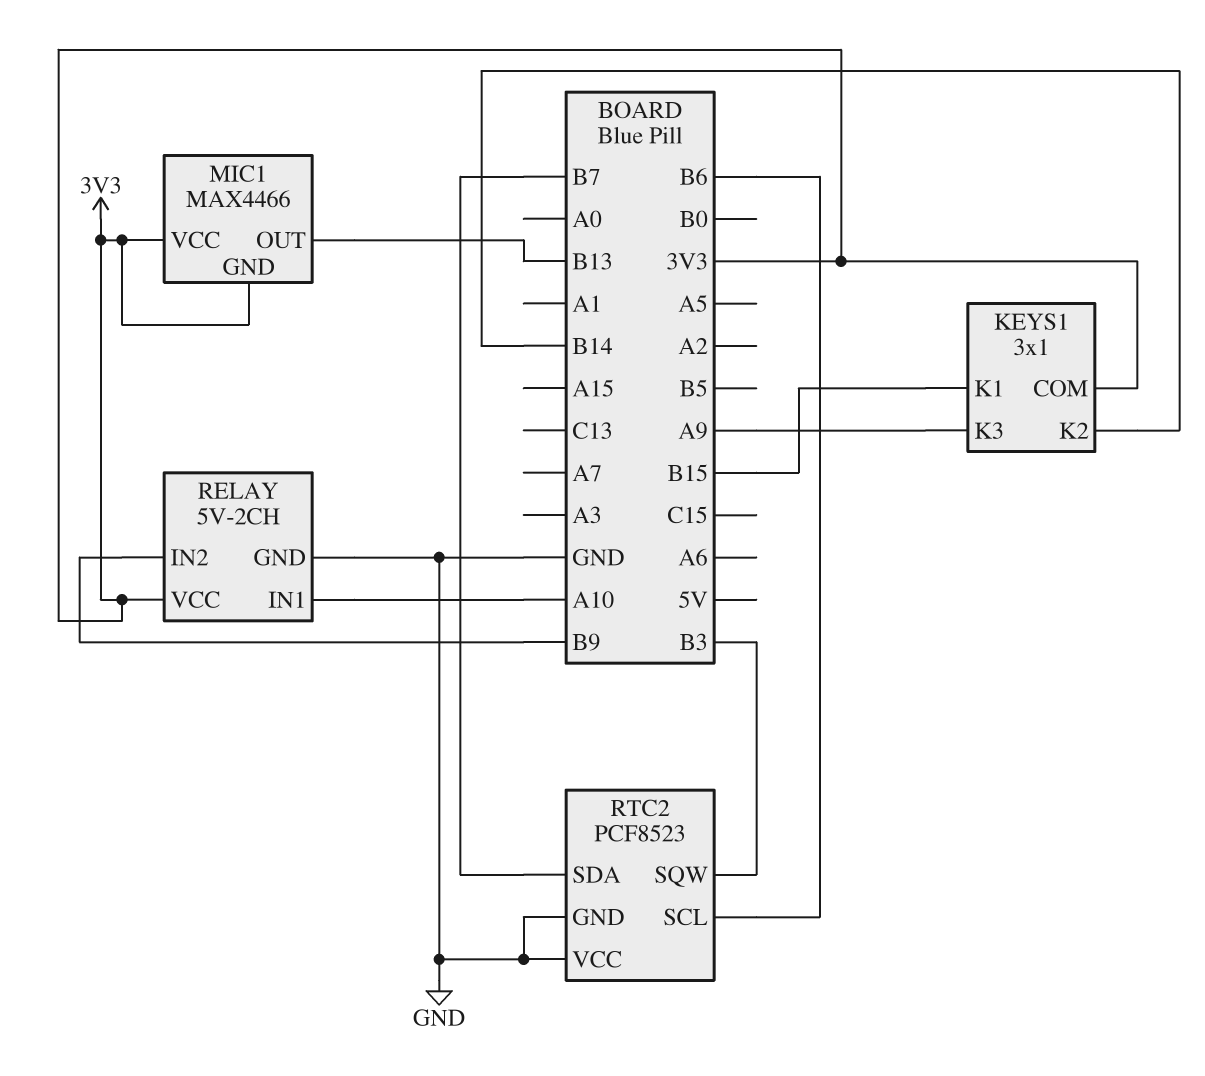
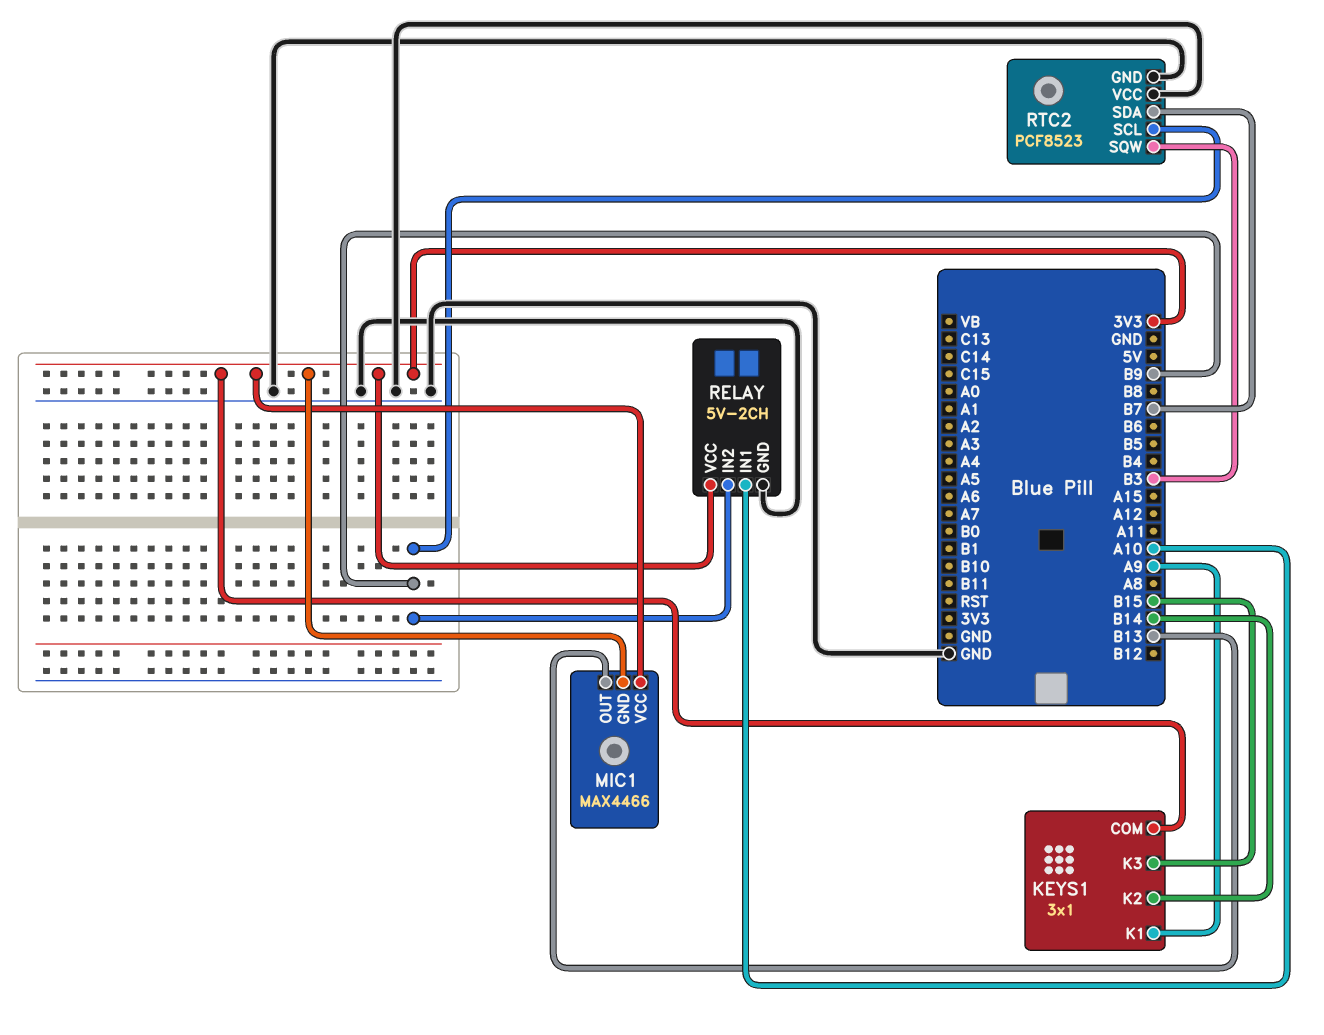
KEYS1 pin K1: B15 -> A9
KEYS1 pin K3: A9 -> B15
RTC2 pin SCL: B6 -> B9

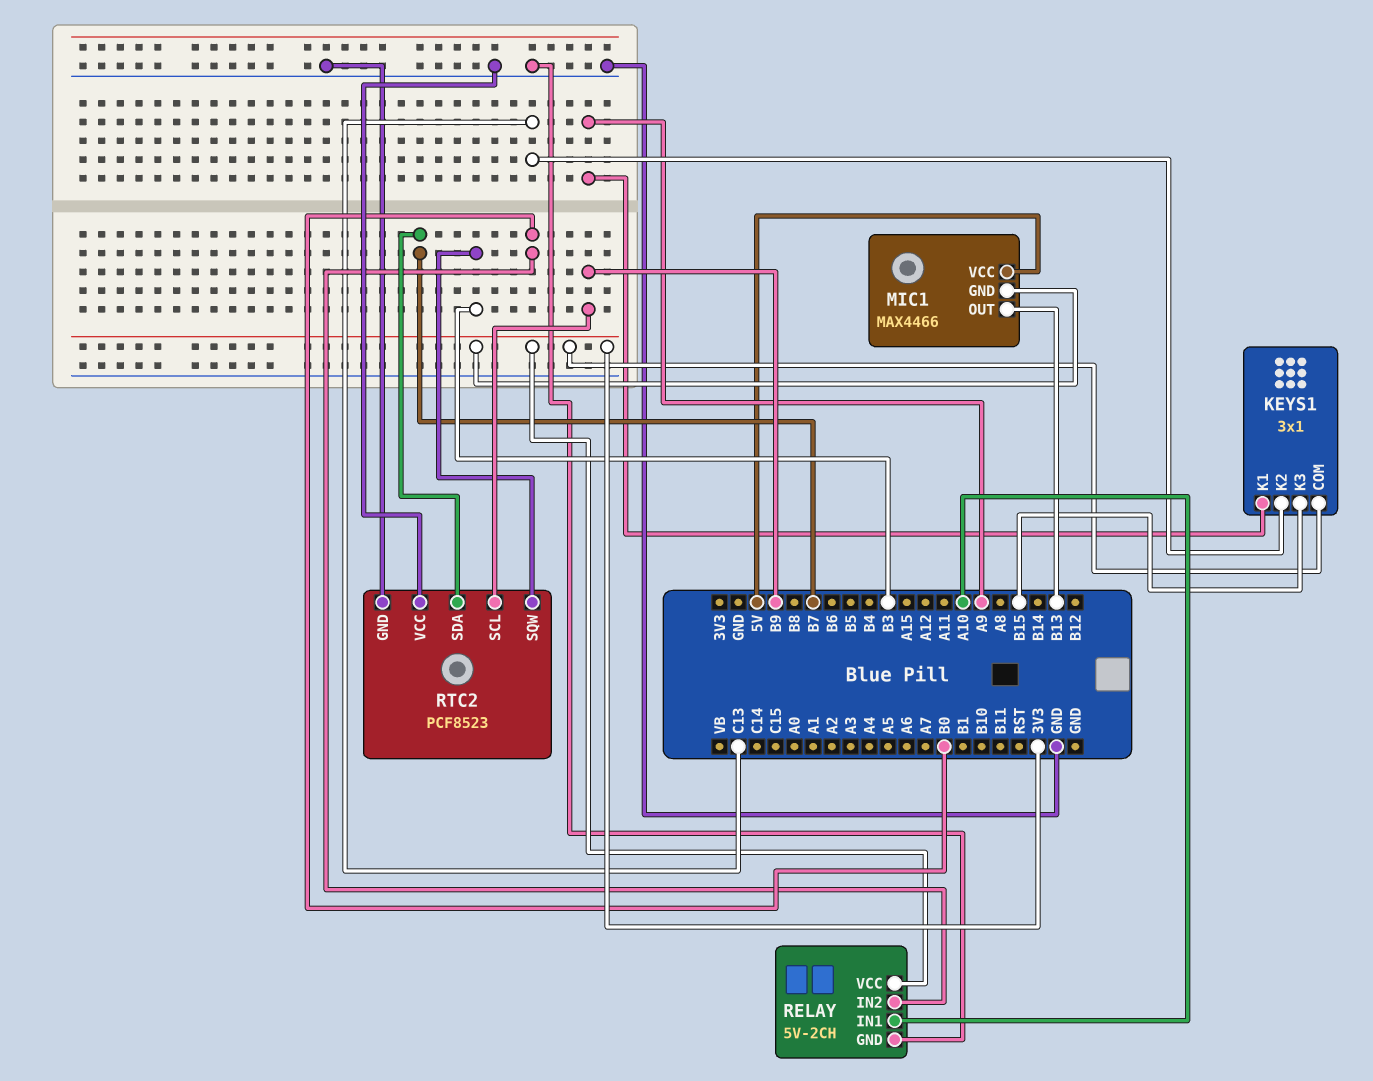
KEYS1 pin K2: B14 -> C13
MIC1 pin VCC: 3V3 -> 5V
RELAY pin IN2: B9 -> B0

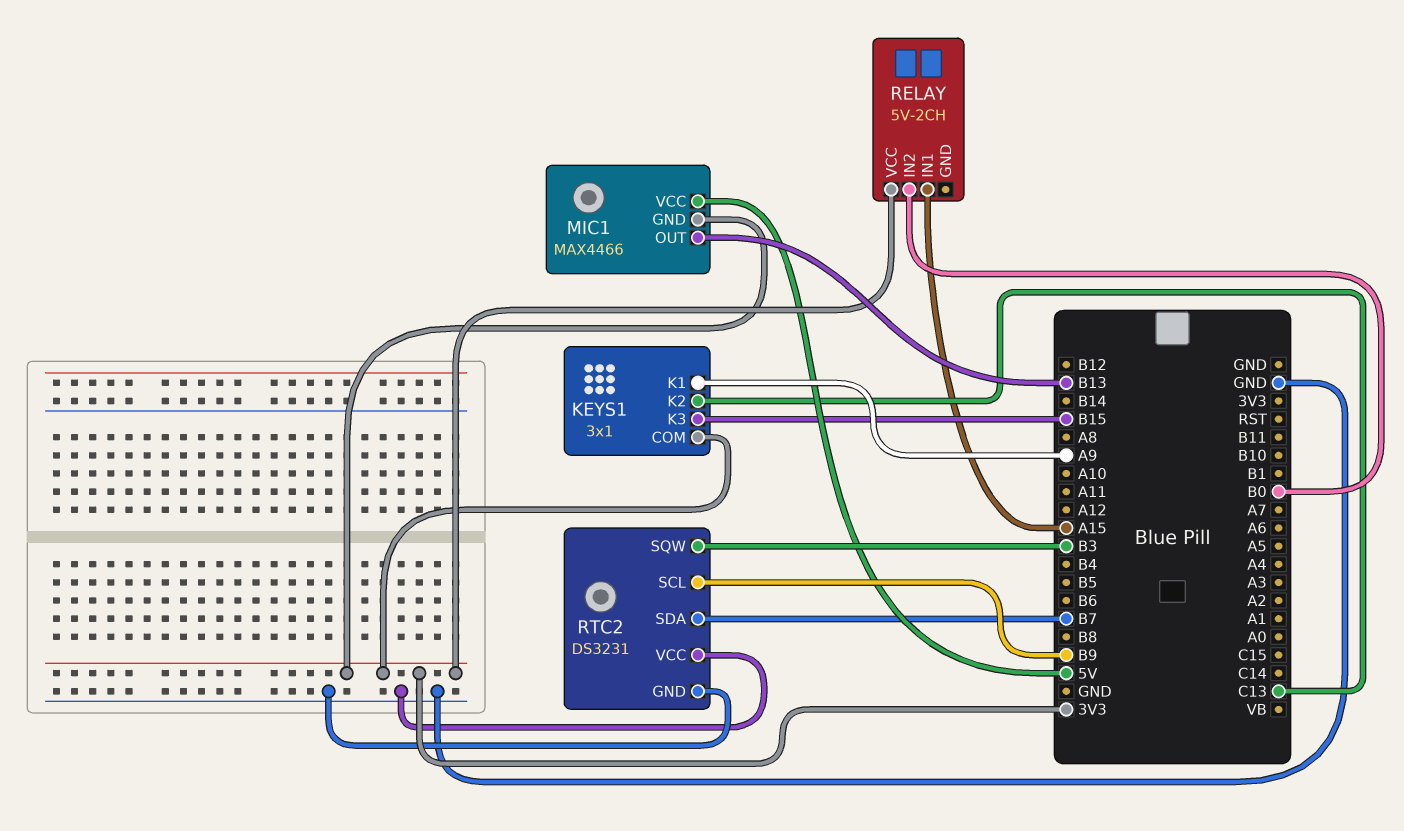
RELAY pin GND: GND -> none
RELAY pin IN1: A10 -> A15
RTC2: PCF8523 -> DS3231

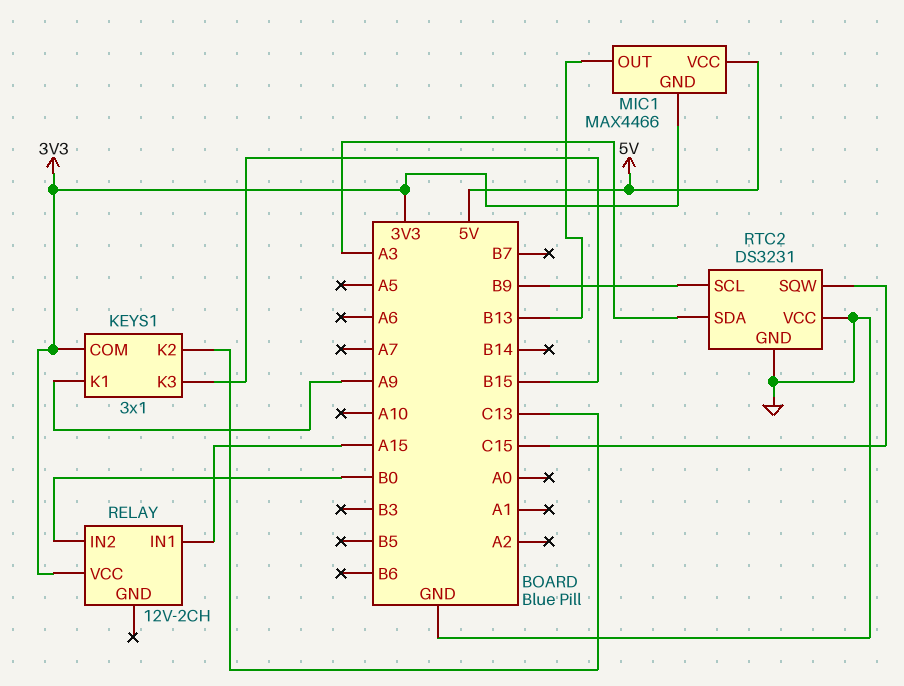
RELAY: 5V-2CH -> 12V-2CH
RTC2 pin SDA: B7 -> A3
RTC2 pin SQW: B3 -> C15

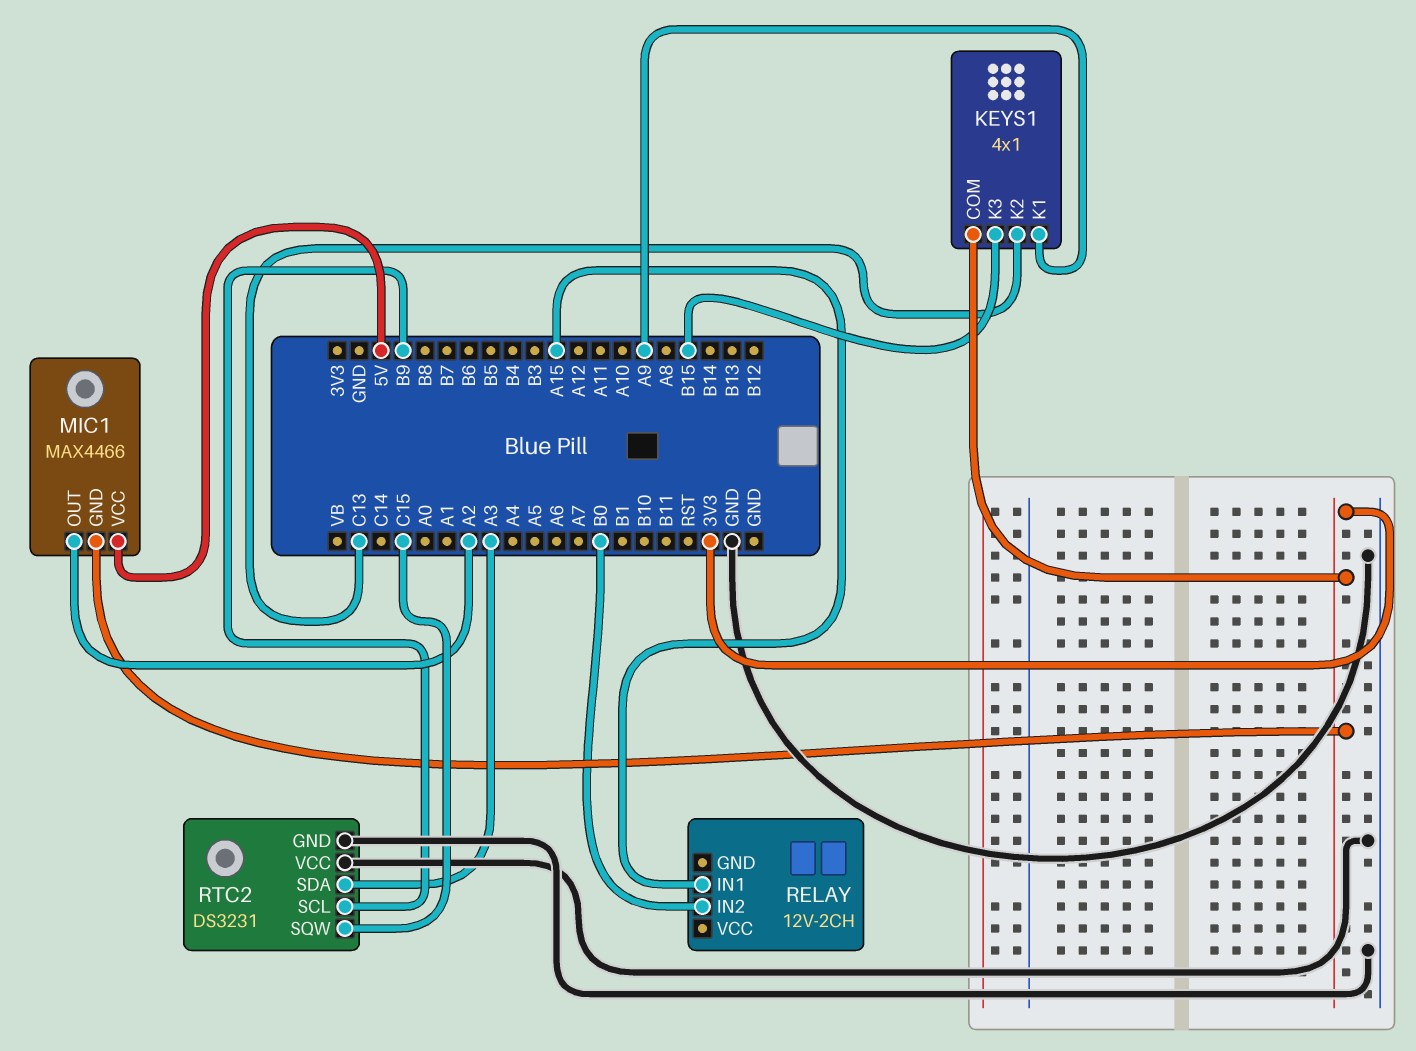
KEYS1: 3x1 -> 4x1
MIC1 pin OUT: B13 -> A2
RELAY pin VCC: 3V3 -> none

